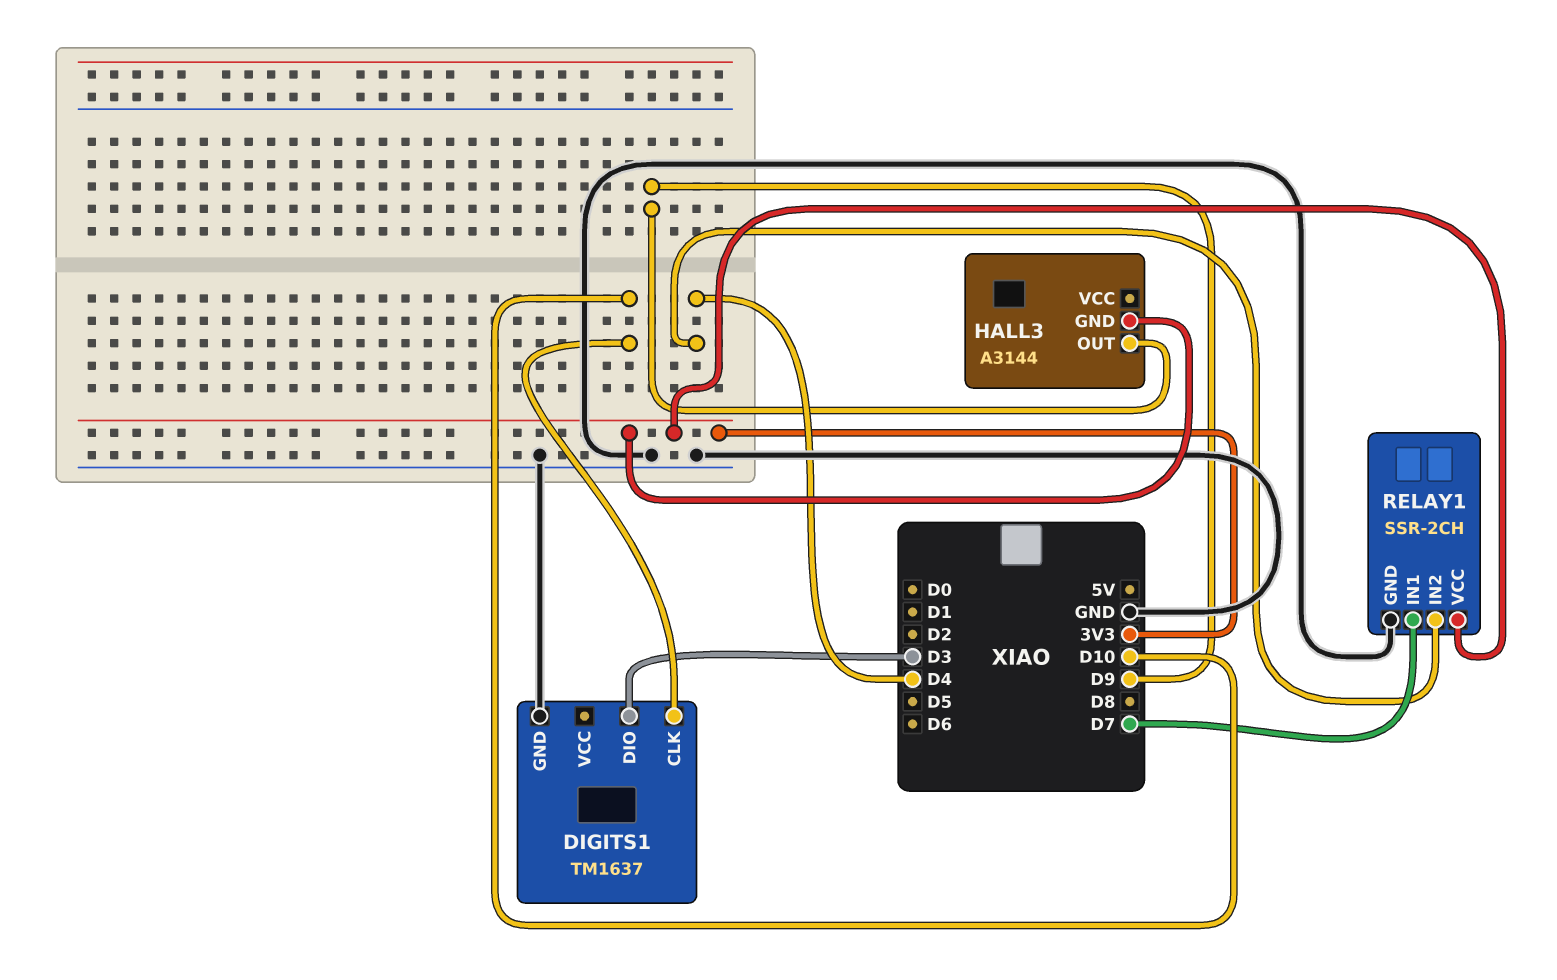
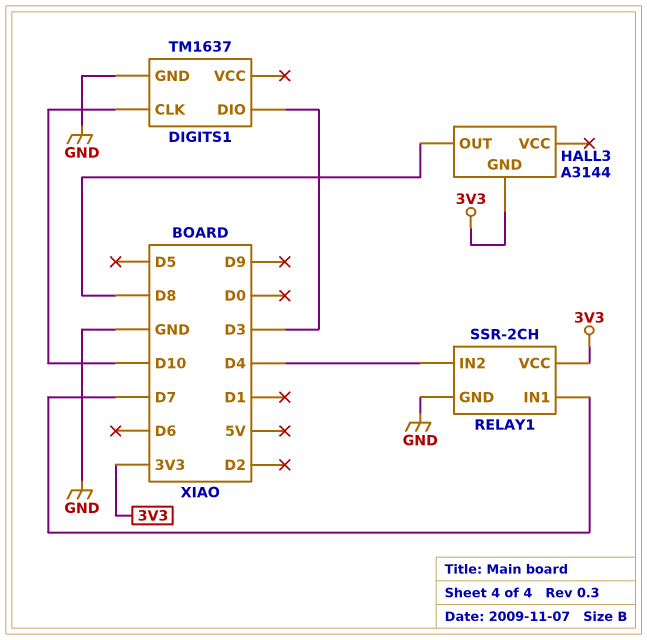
HALL3 pin OUT: D9 -> D8

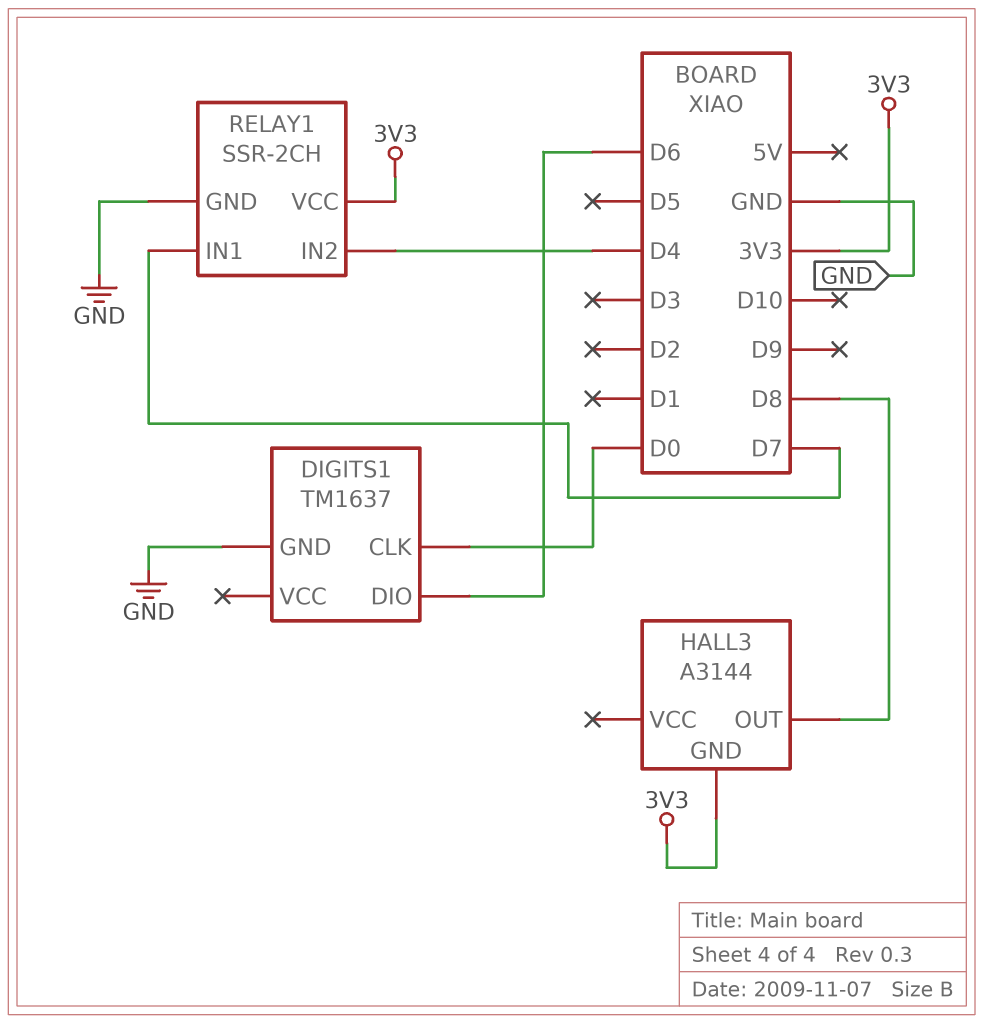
DIGITS1 pin CLK: D10 -> D0
DIGITS1 pin DIO: D3 -> D6

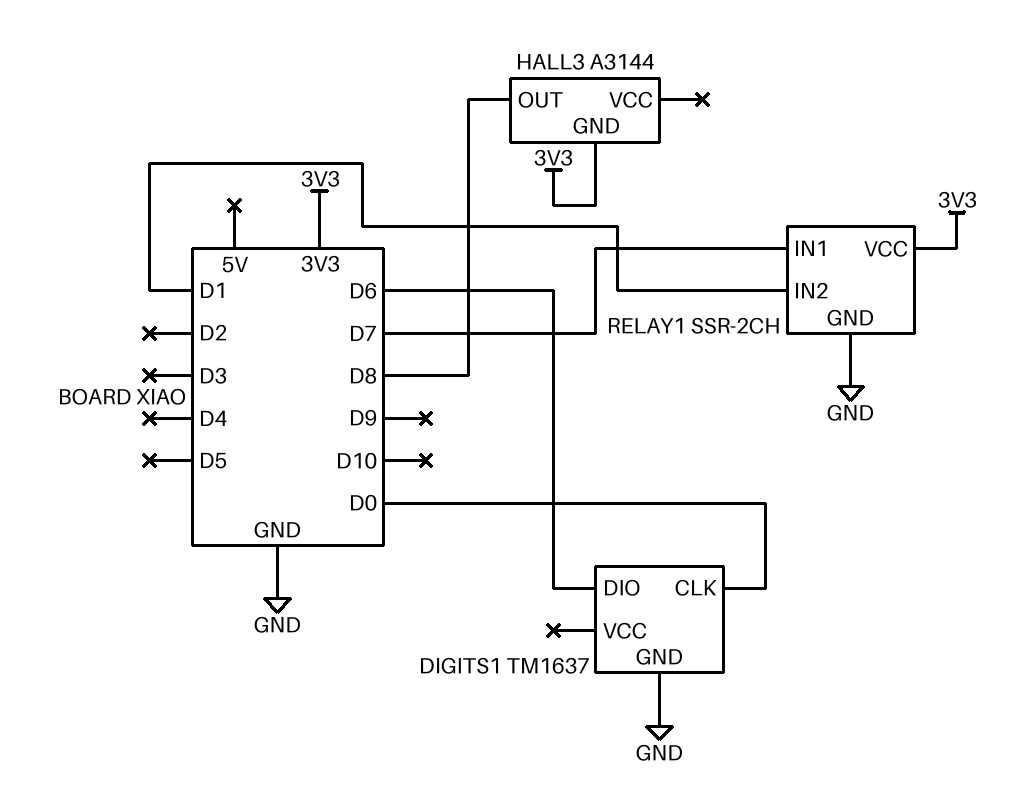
RELAY1 pin IN2: D4 -> D1

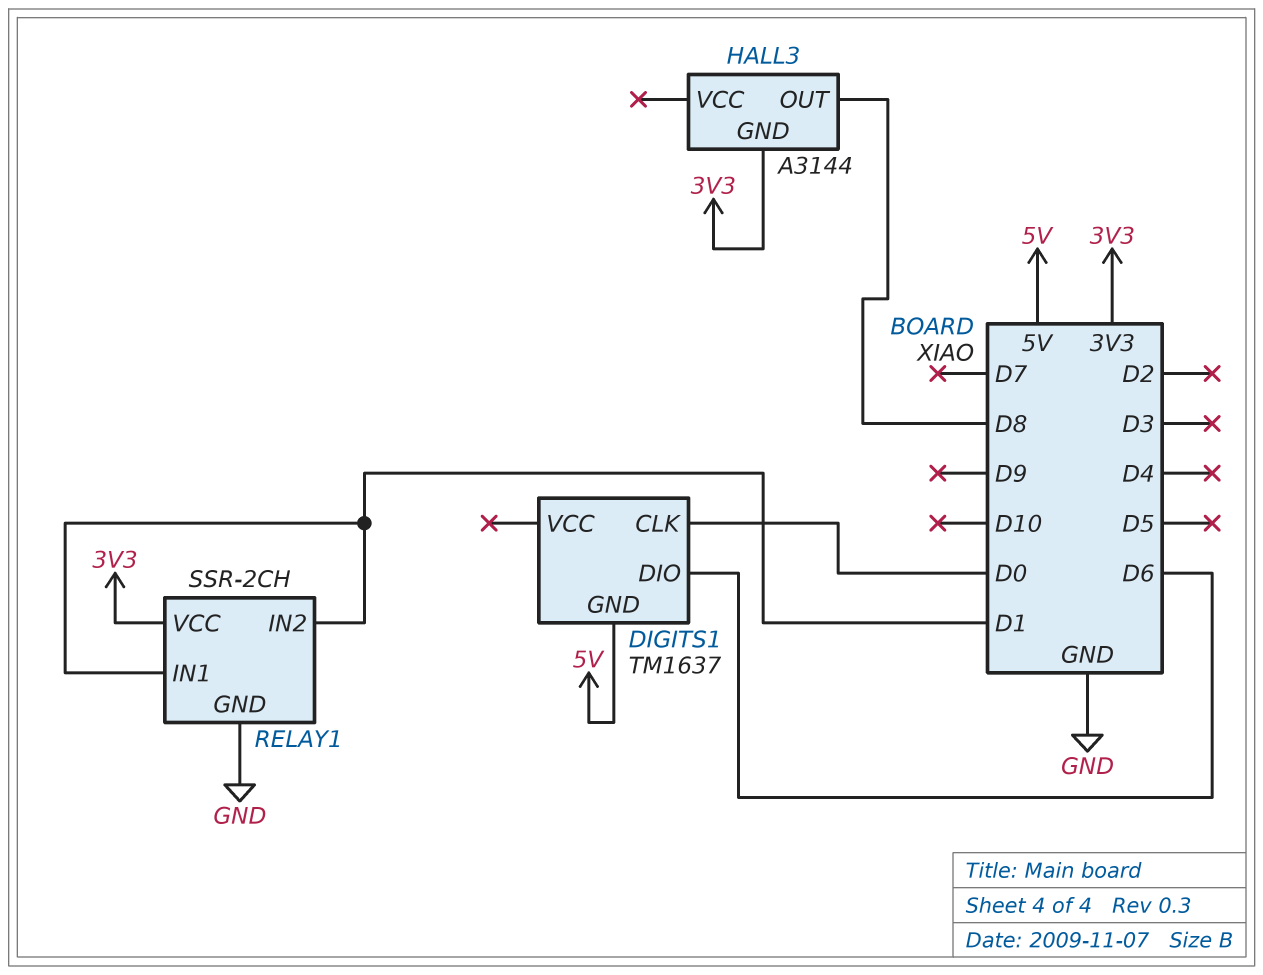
DIGITS1 pin GND: GND -> 5V
RELAY1 pin IN1: D7 -> D1

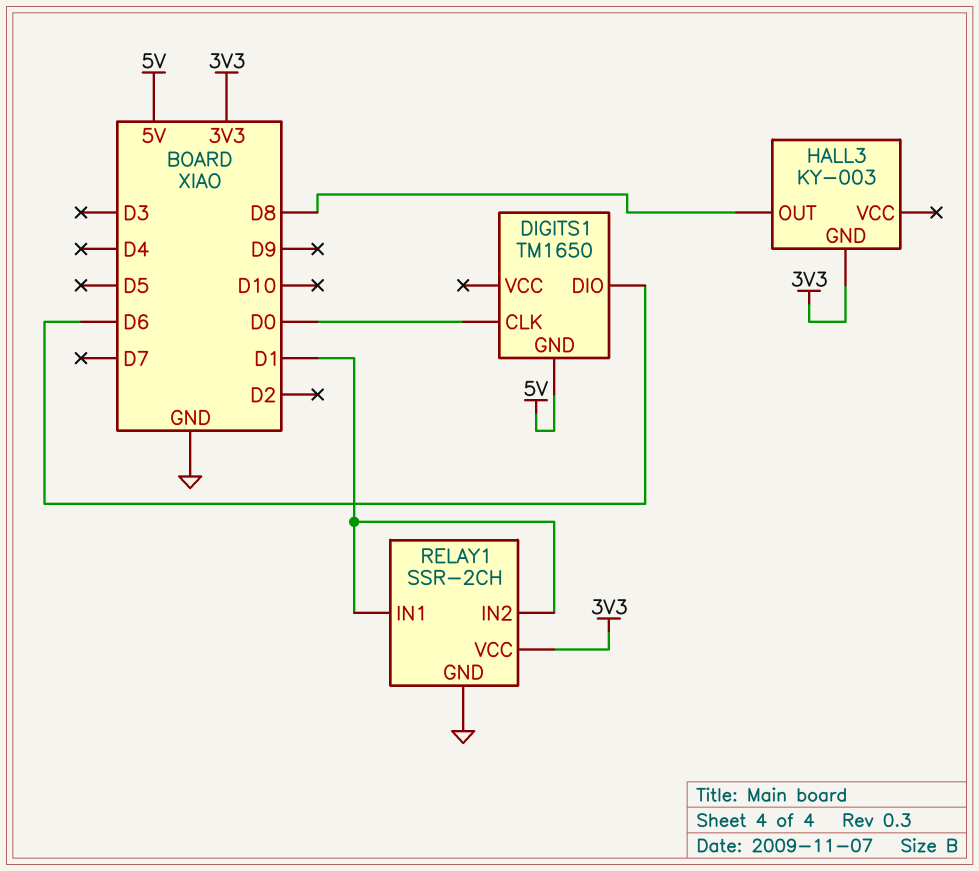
DIGITS1: TM1637 -> TM1650
HALL3: A3144 -> KY-003

